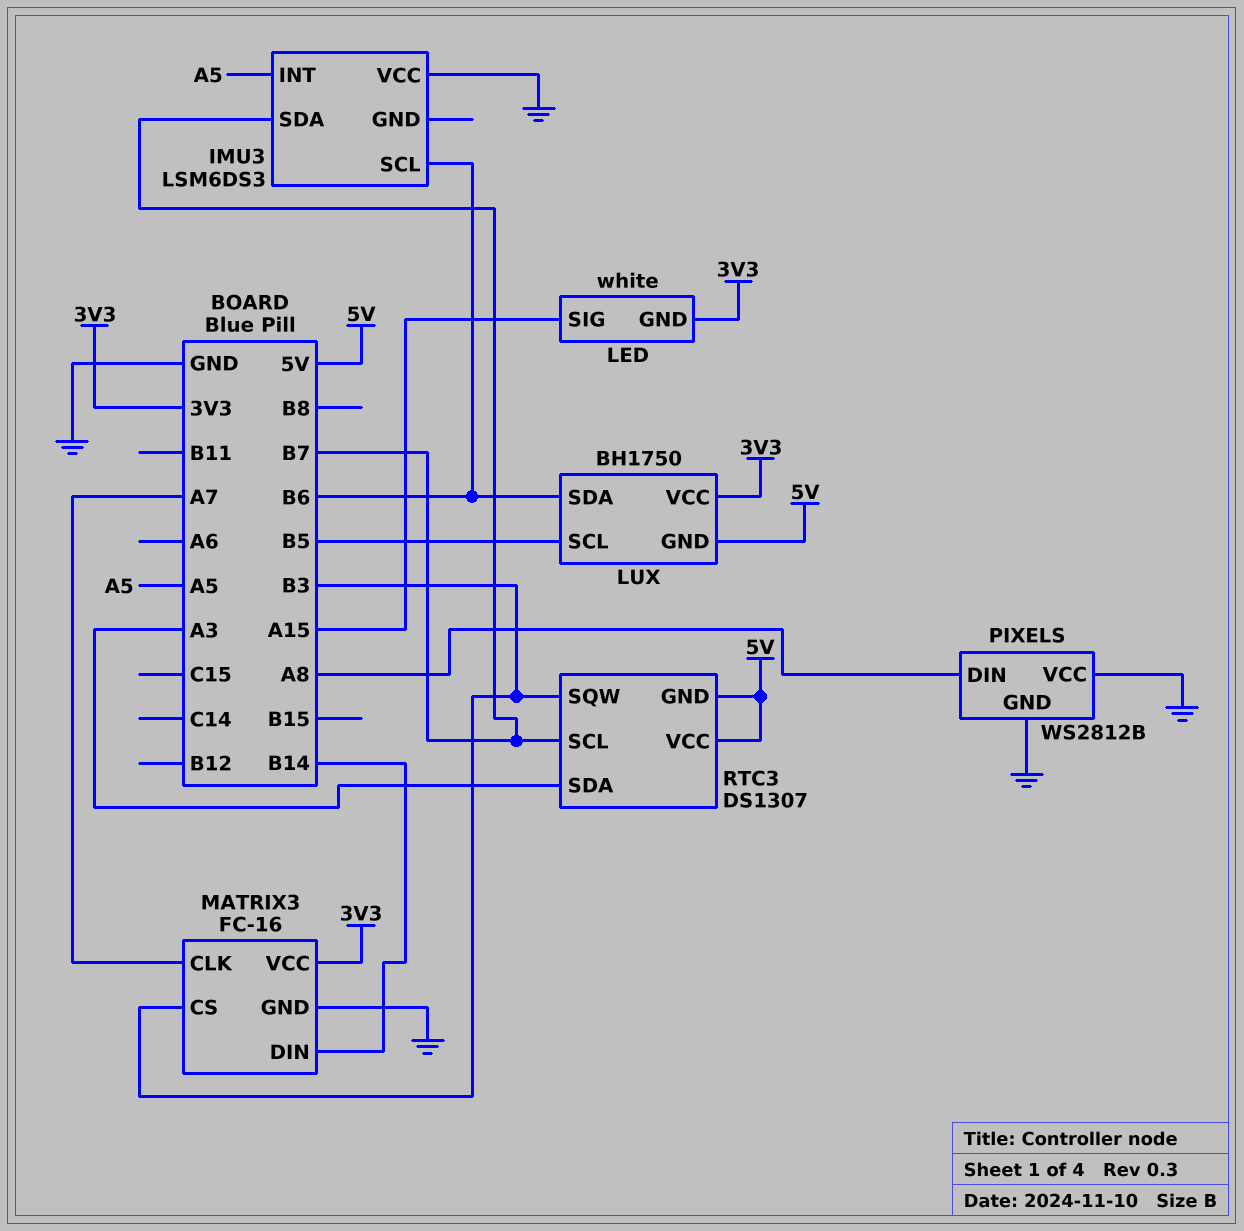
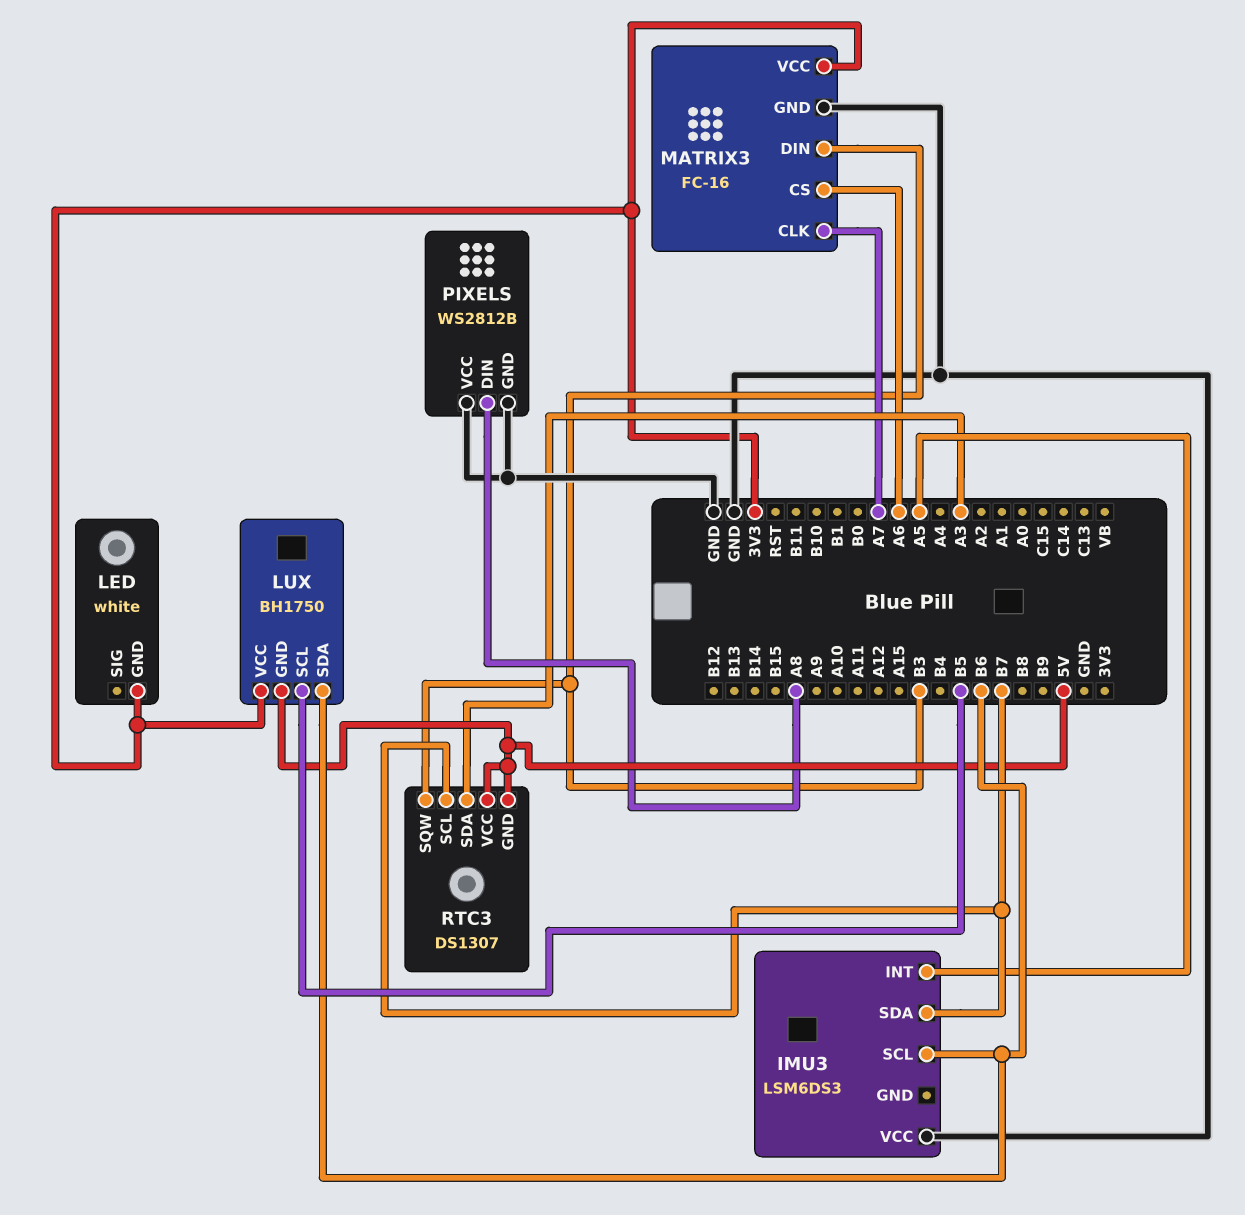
LED pin SIG: A15 -> none
MATRIX3 pin CS: B3 -> A6
MATRIX3 pin DIN: B14 -> B3

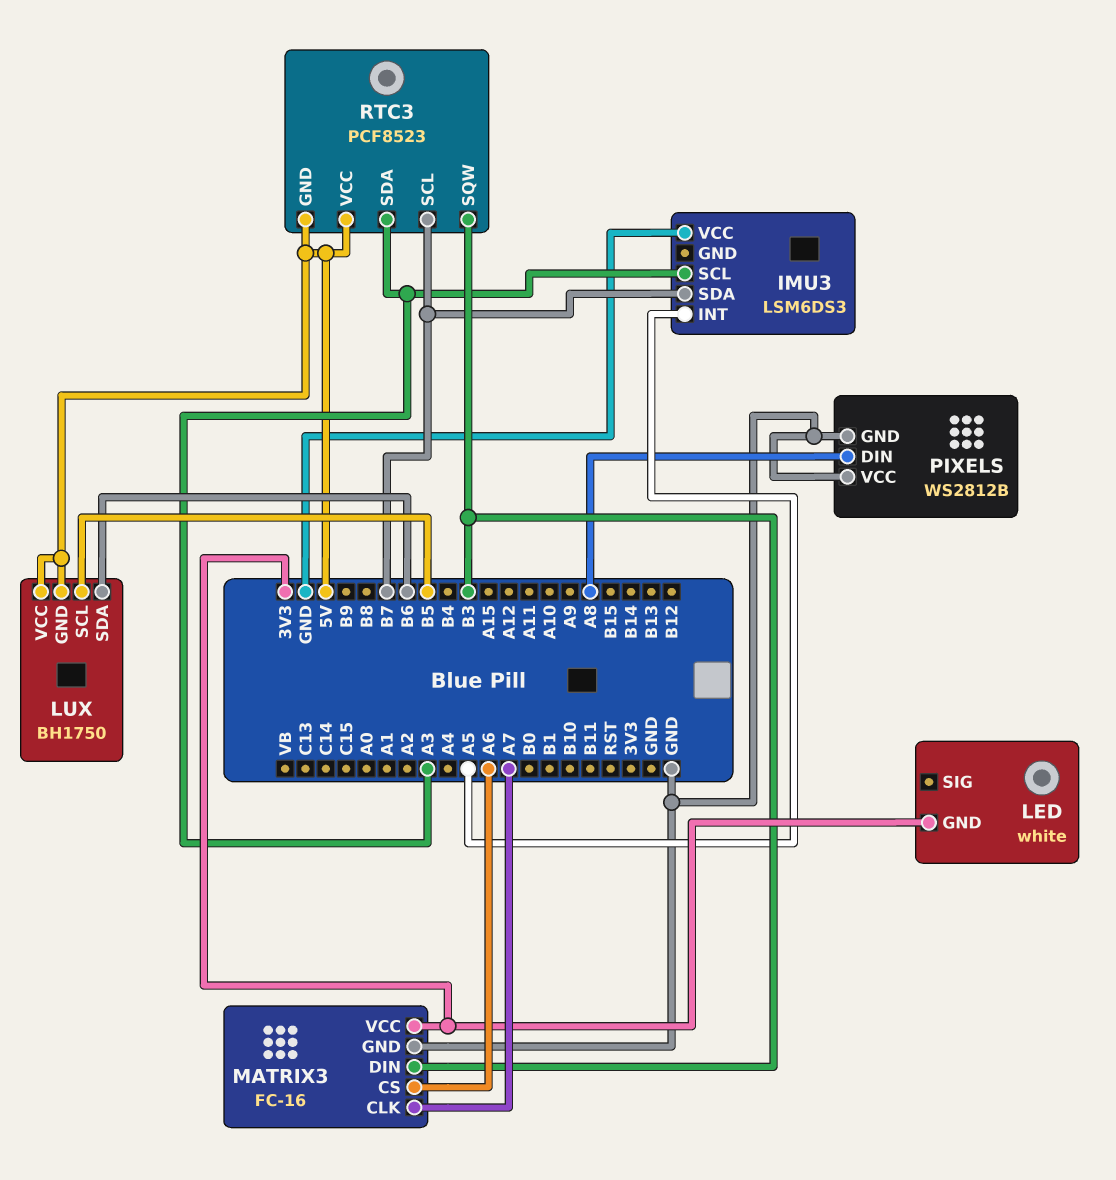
IMU3 pin SCL: B6 -> A3
LUX pin VCC: 3V3 -> 5V
RTC3: DS1307 -> PCF8523

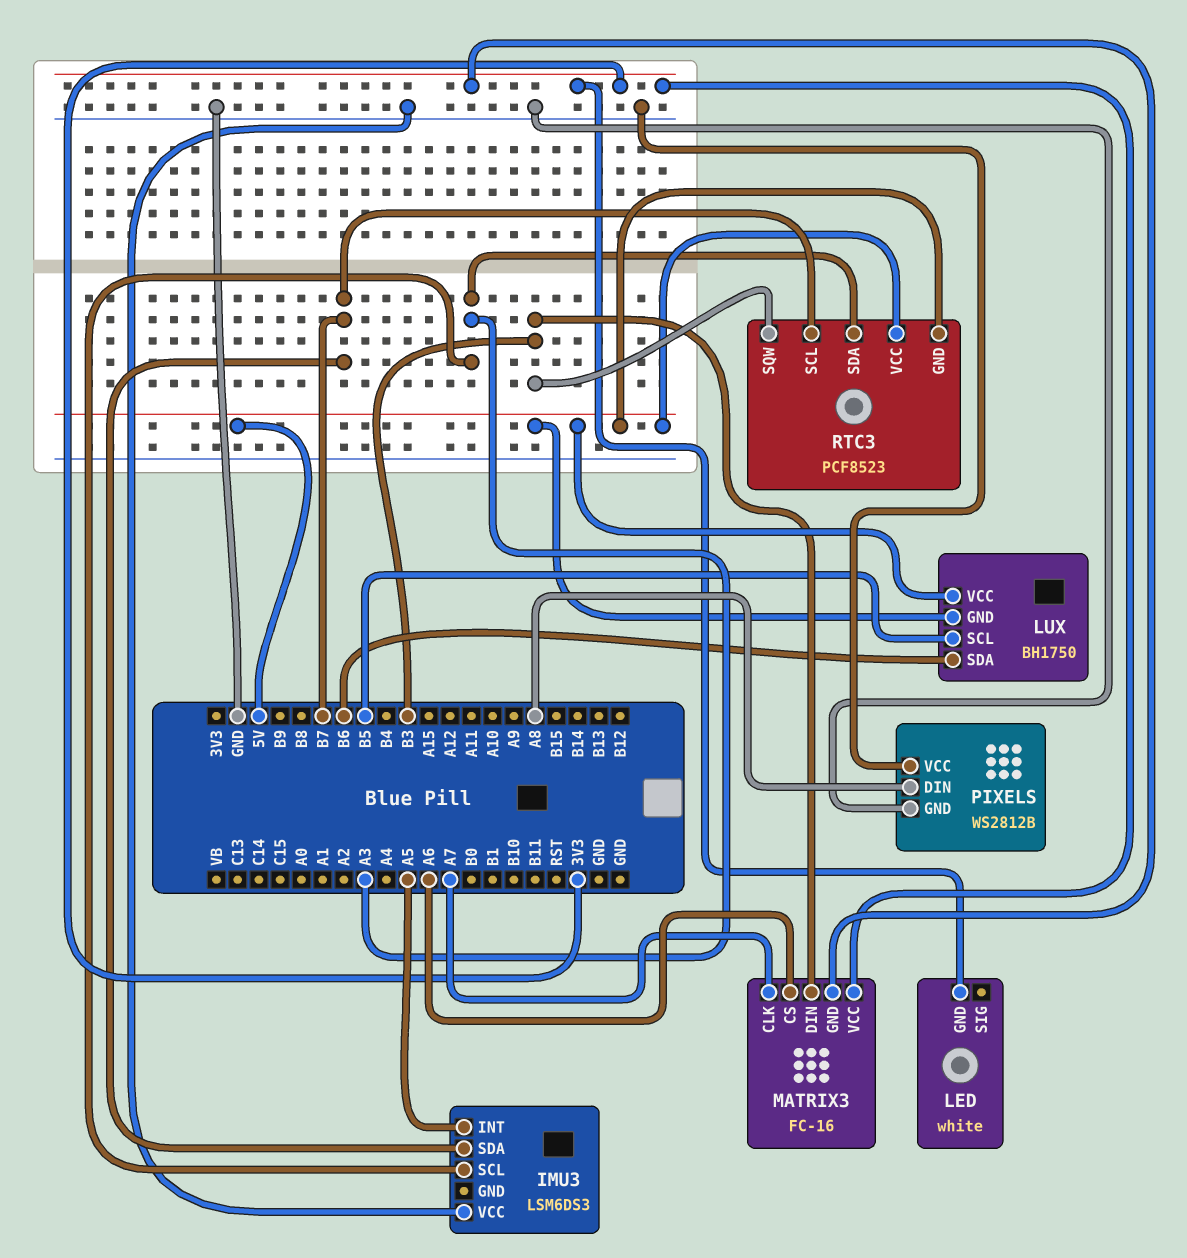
MATRIX3 pin GND: GND -> 3V3

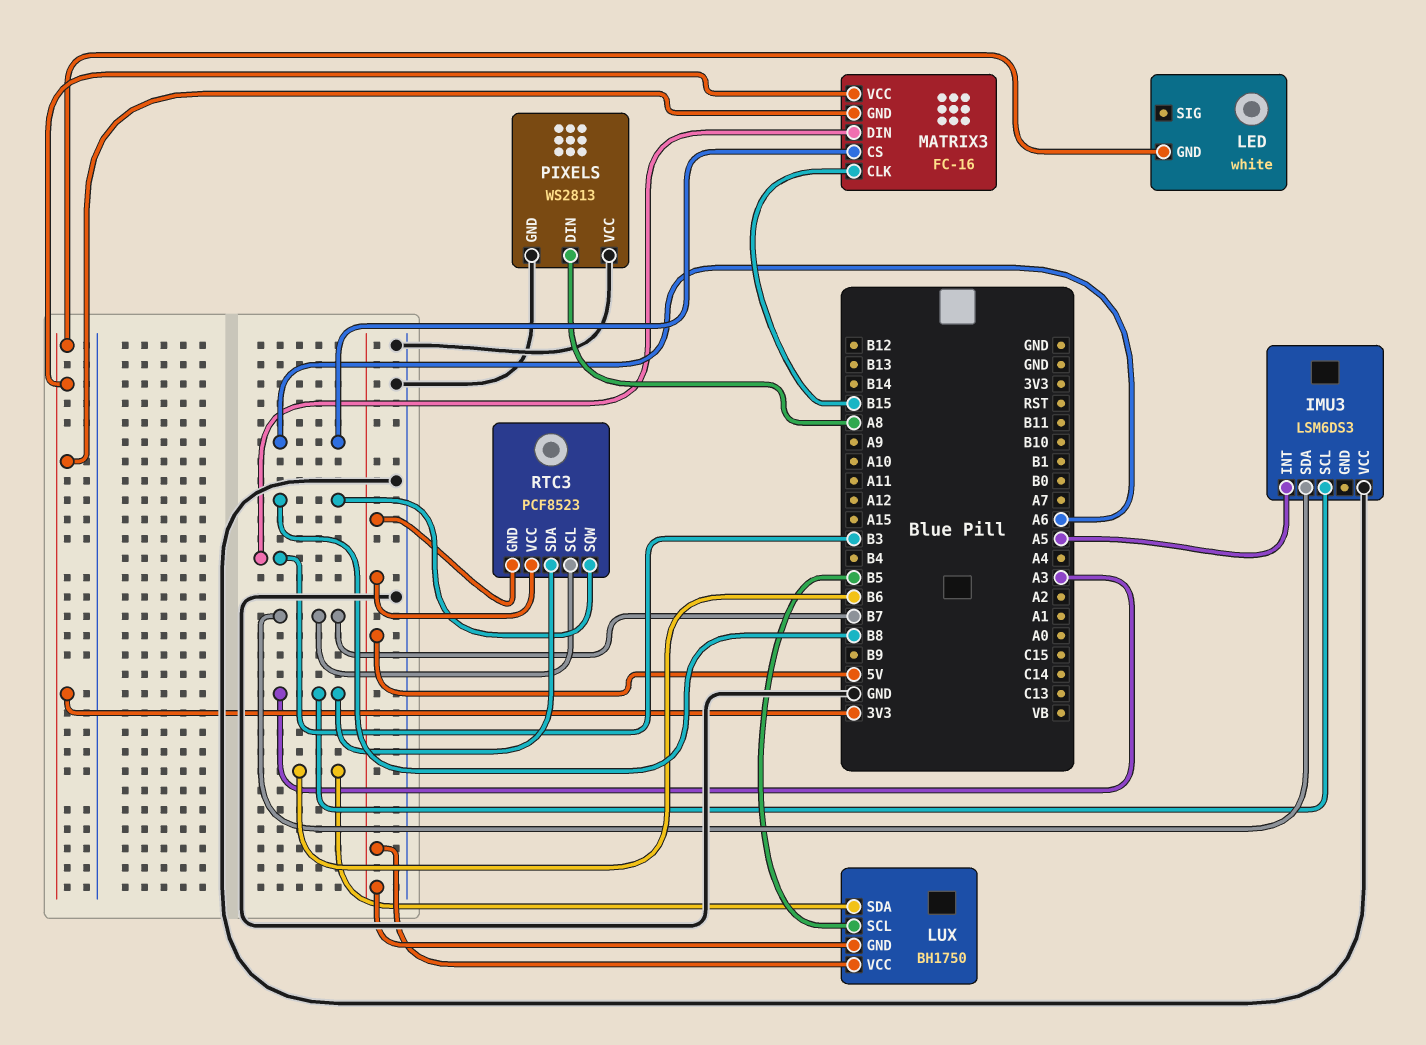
MATRIX3 pin CLK: A7 -> B15
PIXELS: WS2812B -> WS2813
RTC3 pin SQW: B3 -> B8

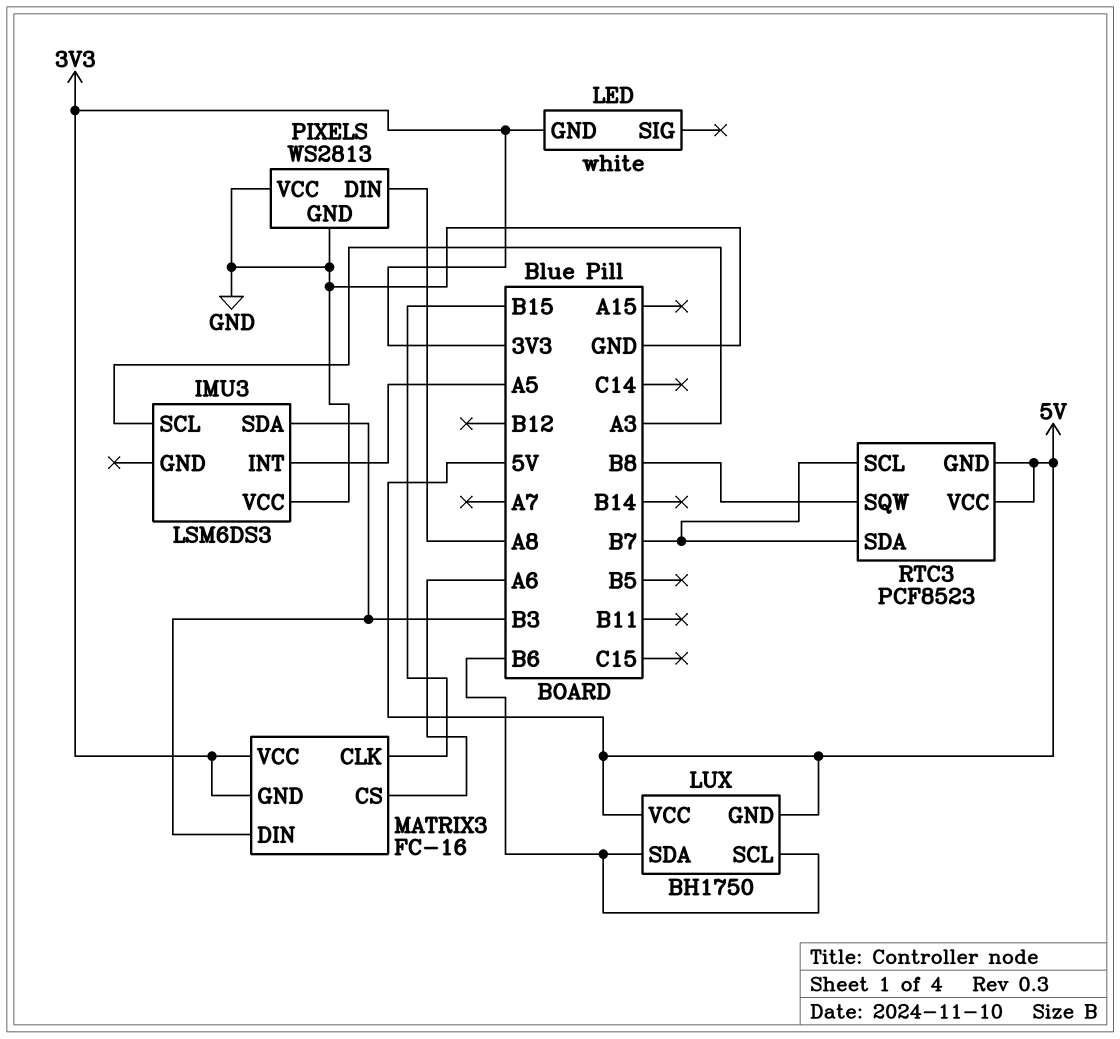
IMU3 pin SDA: B7 -> B3
LUX pin SCL: B5 -> B6
RTC3 pin SDA: A3 -> B7

